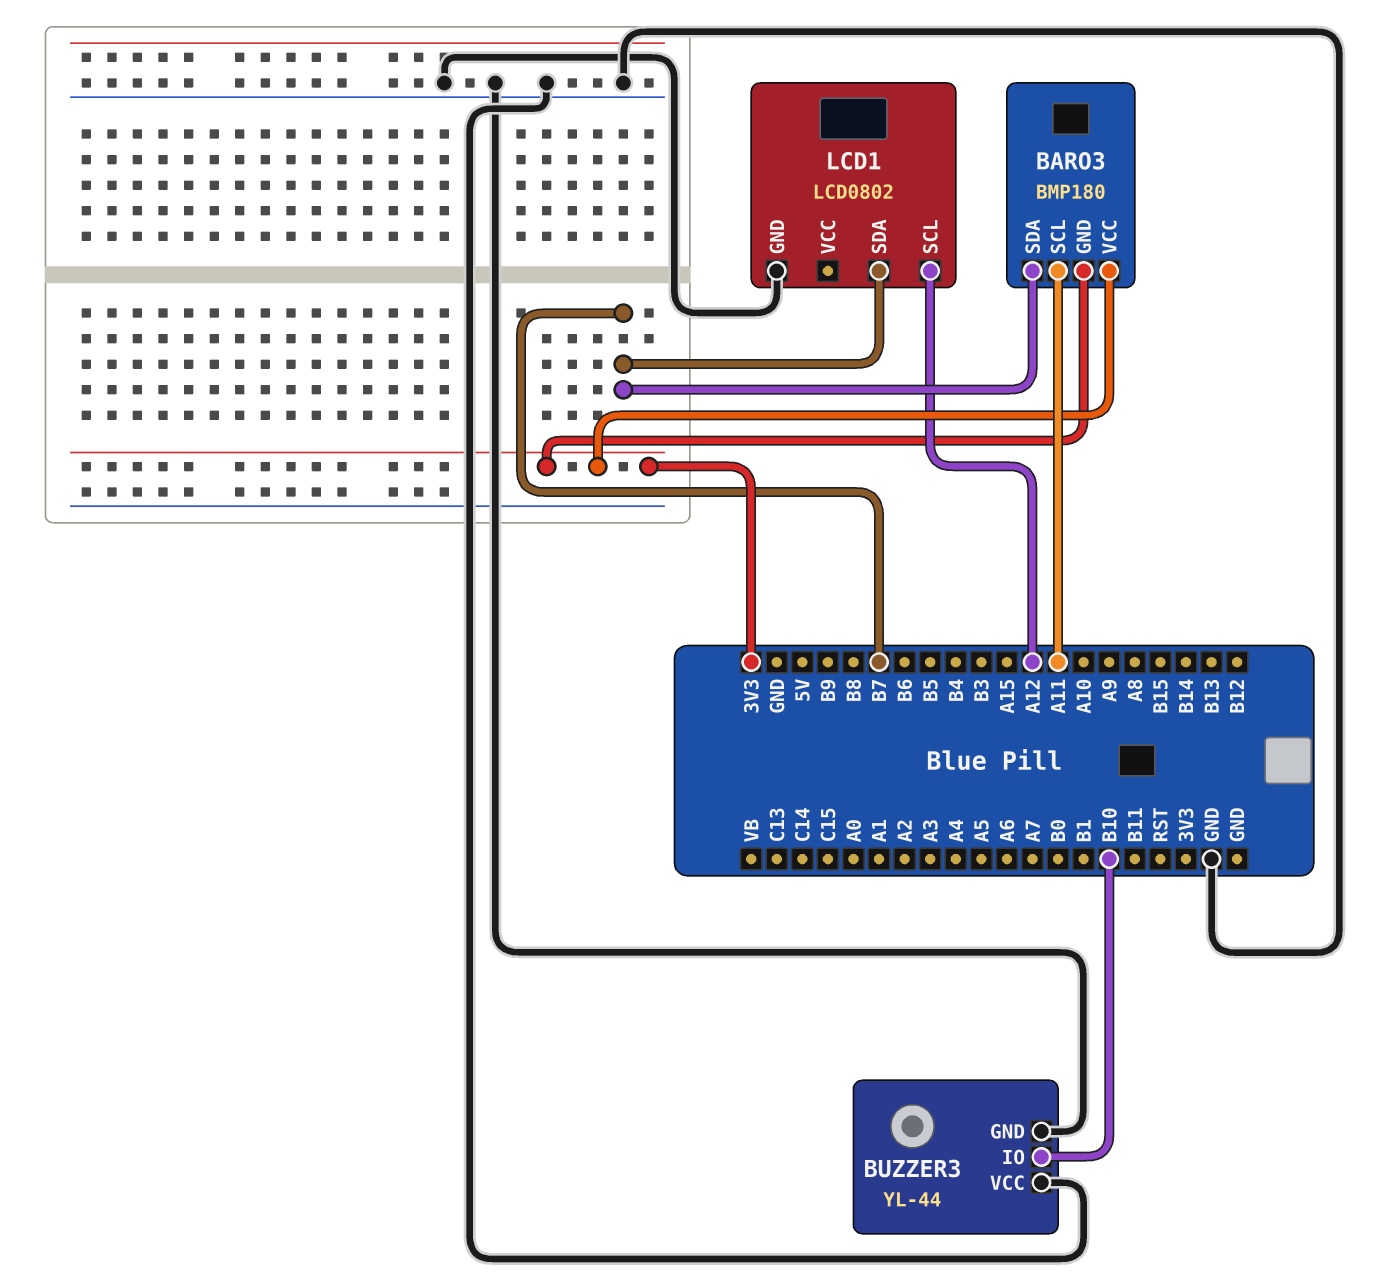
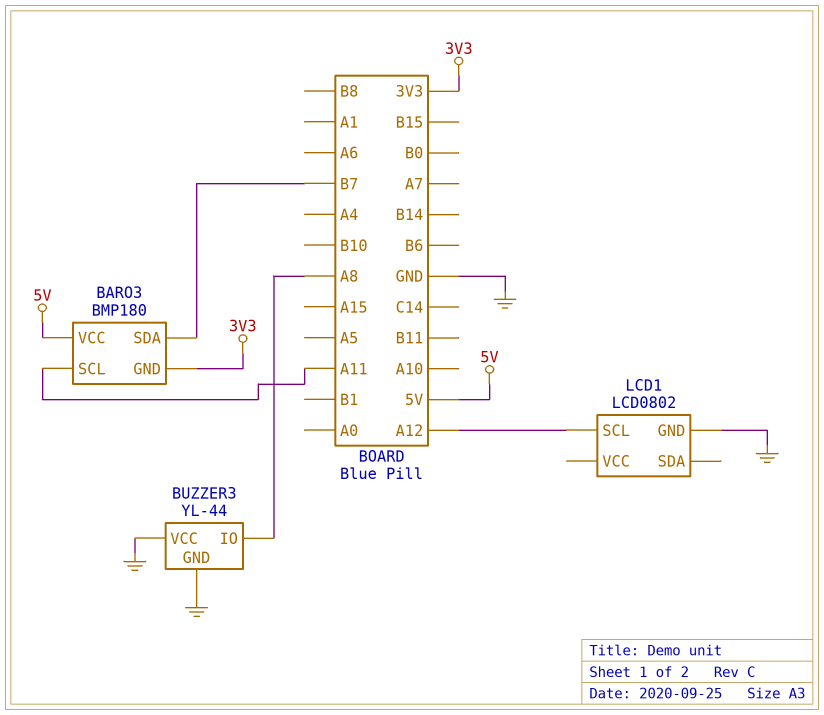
BARO3 pin VCC: 3V3 -> 5V
BUZZER3 pin IO: B10 -> A8
LCD1 pin SDA: B7 -> none

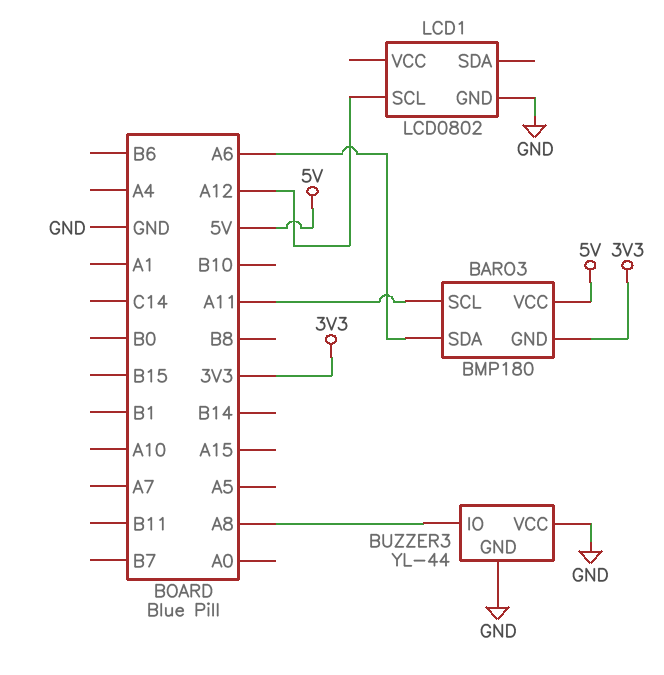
BARO3 pin SDA: B7 -> A6

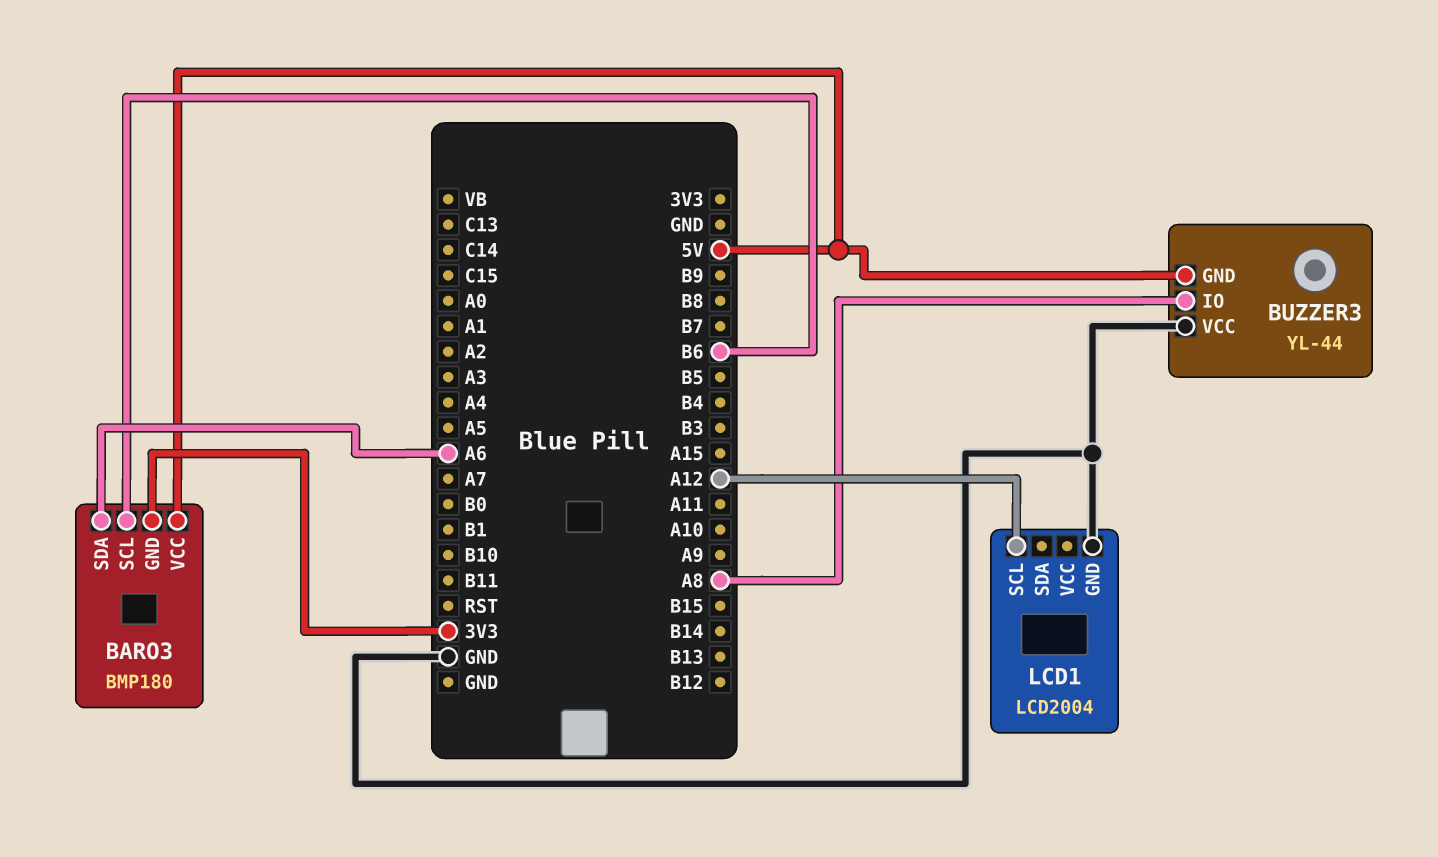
BARO3 pin SCL: A11 -> B6
BUZZER3 pin GND: GND -> 5V
LCD1: LCD0802 -> LCD2004

